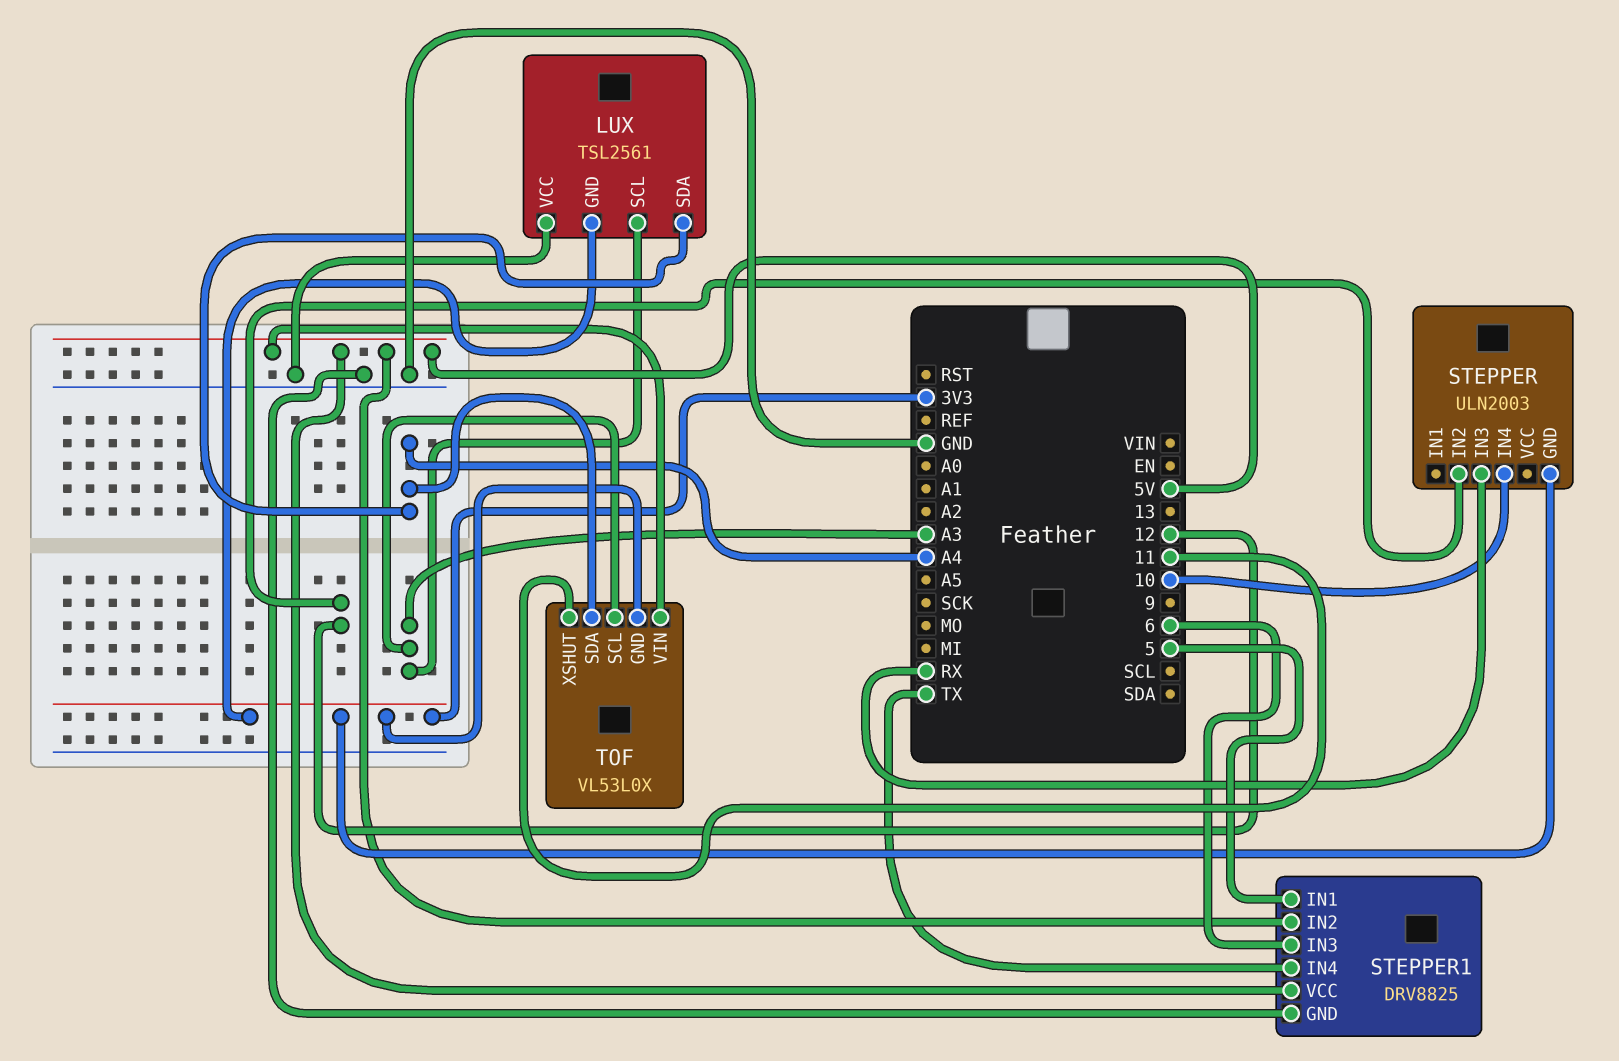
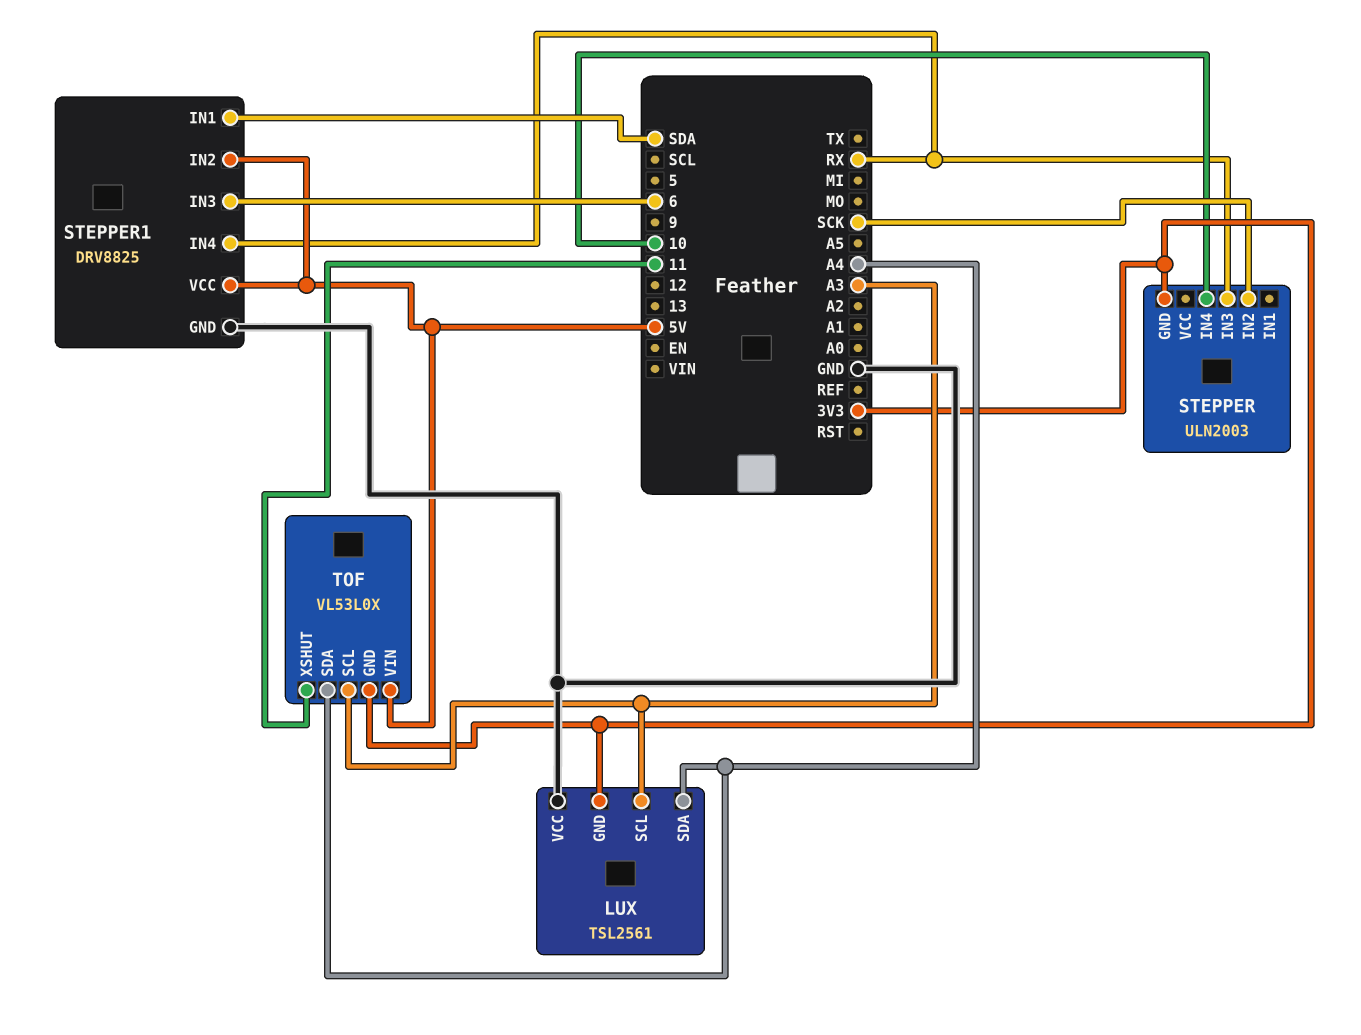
STEPPER pin IN2: 12 -> SCK
STEPPER1 pin IN1: 5 -> SDA
STEPPER1 pin IN4: TX -> RX

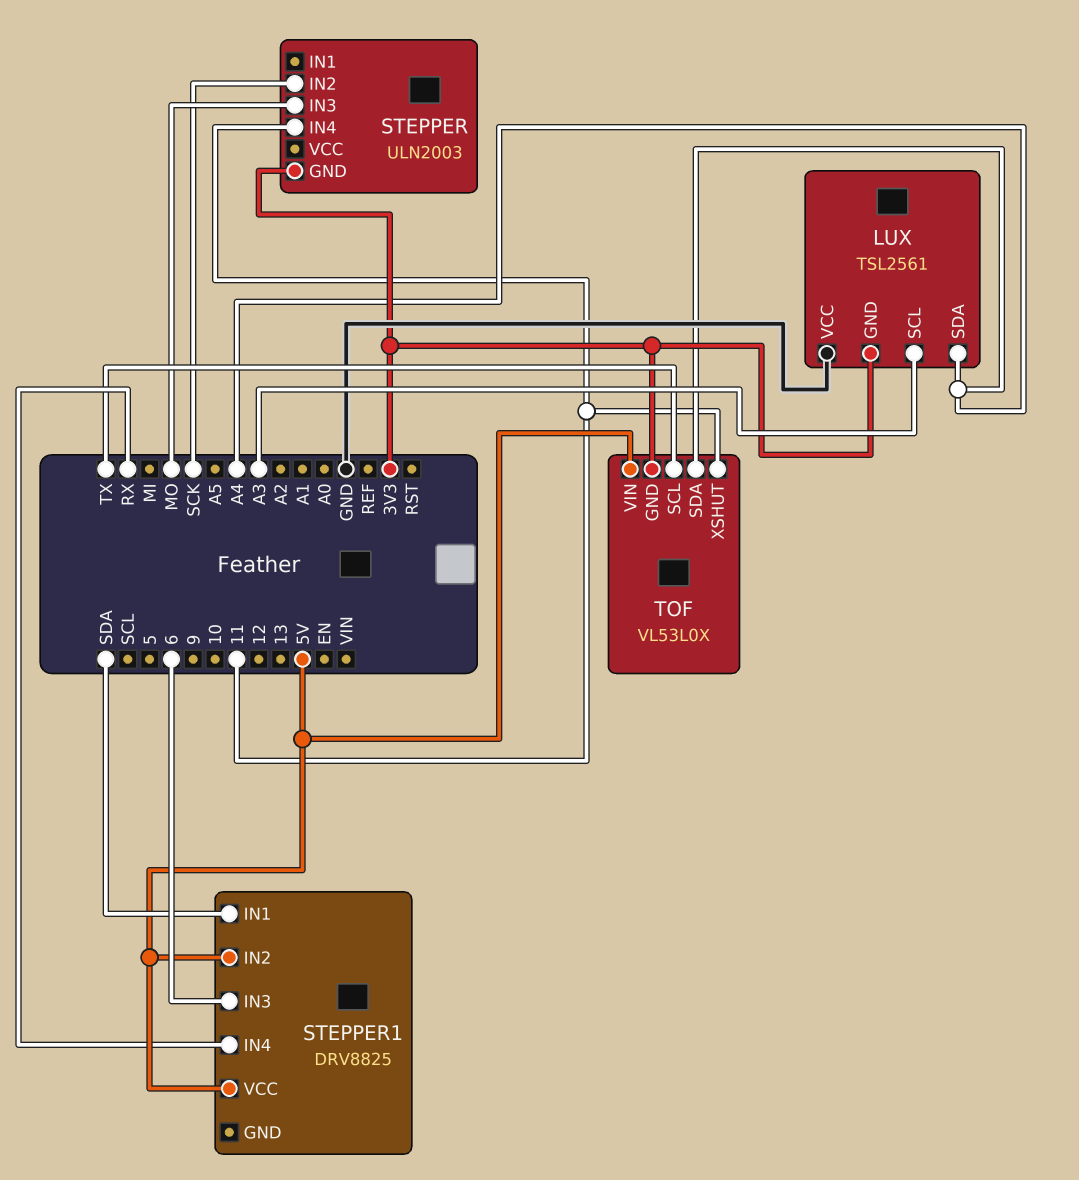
STEPPER pin IN3: RX -> MO
STEPPER pin IN4: 10 -> 11
STEPPER1 pin GND: GND -> none
TOF pin SCL: A3 -> TX

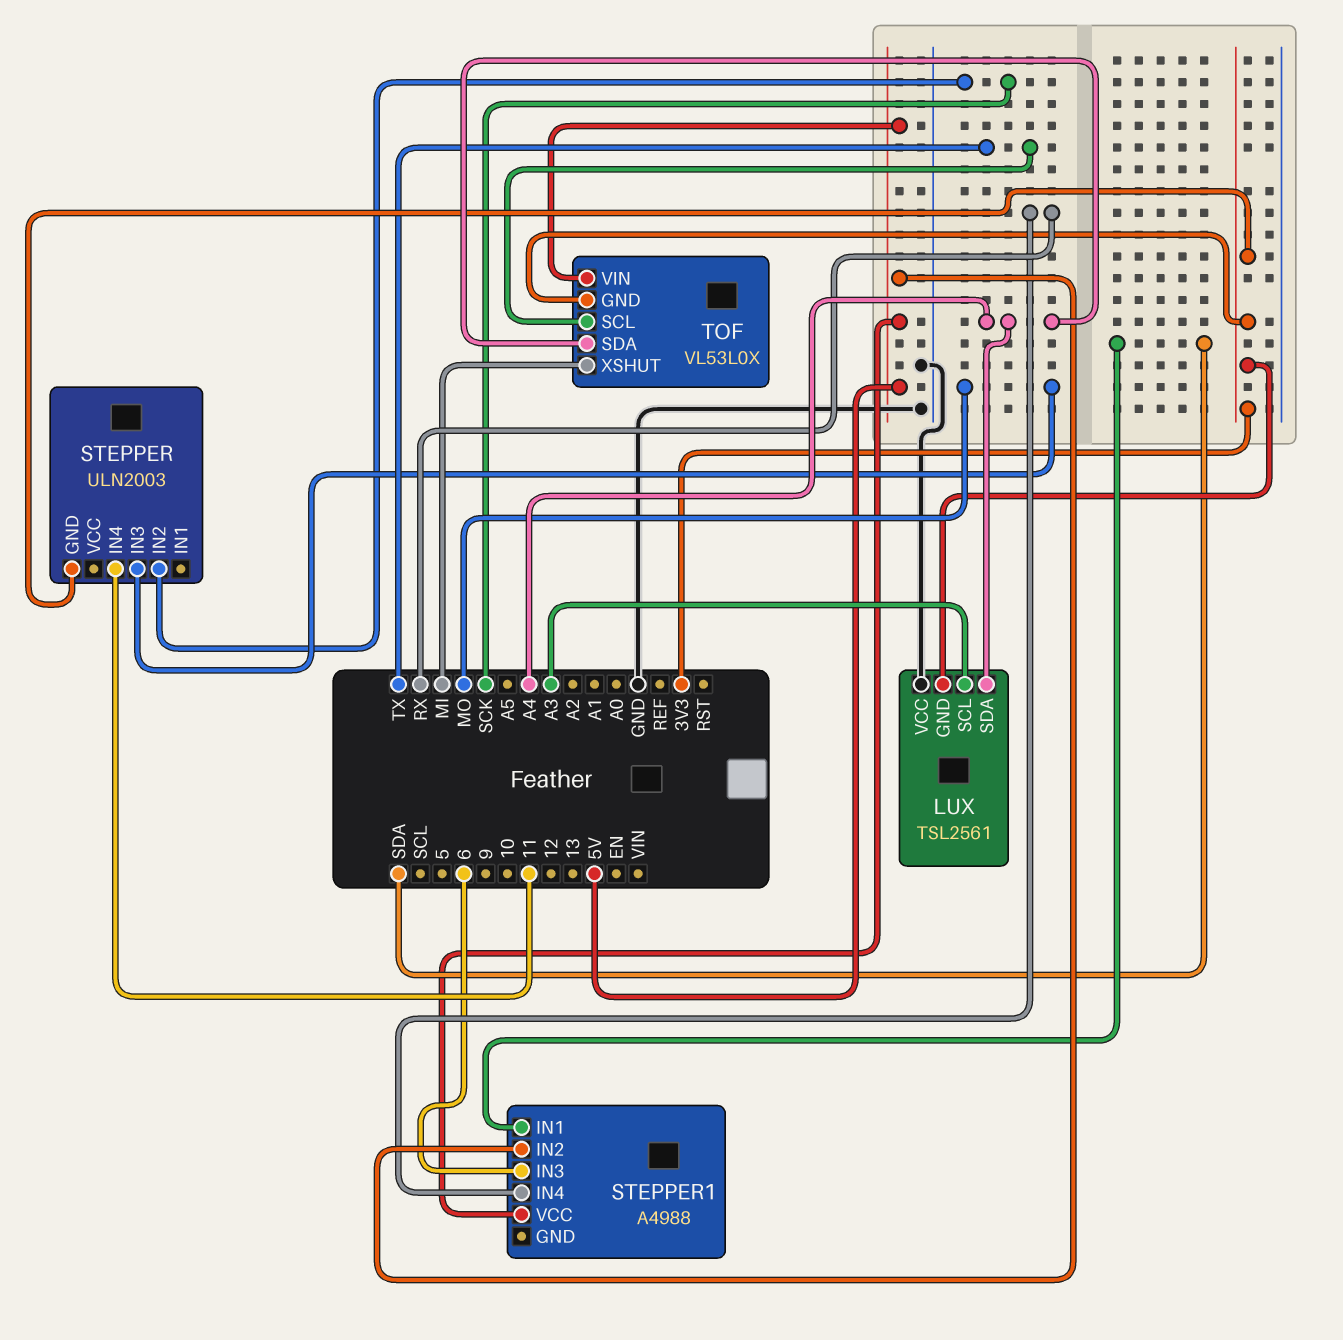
STEPPER1: DRV8825 -> A4988
TOF pin XSHUT: 11 -> MI

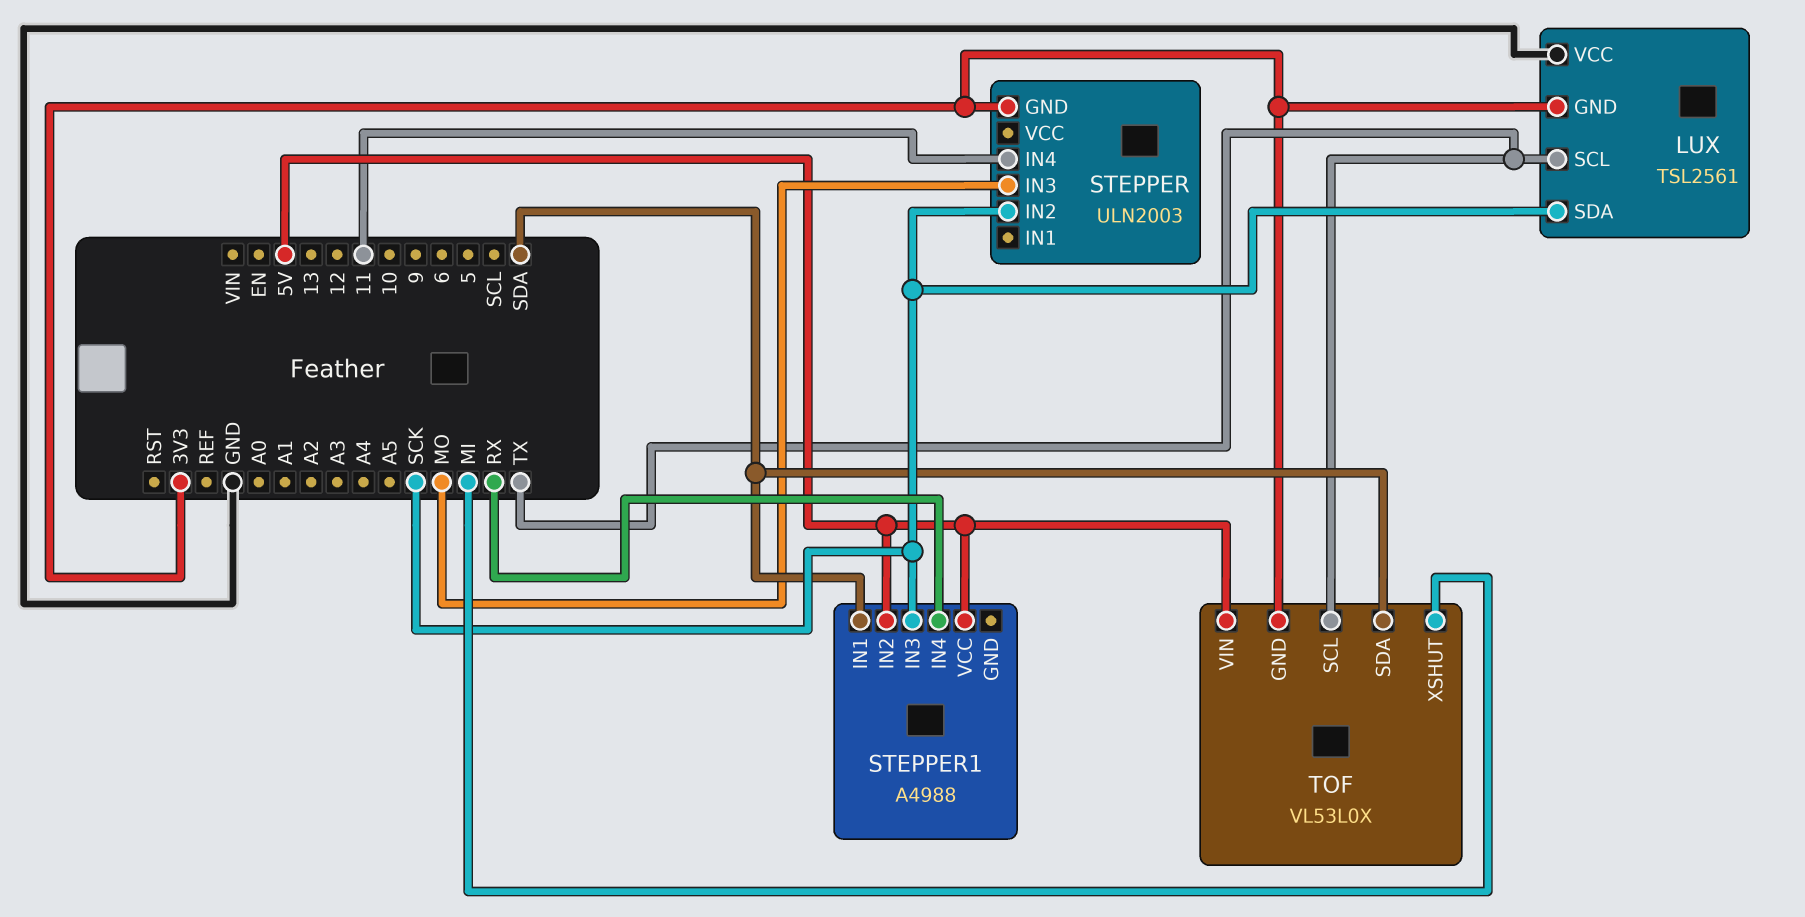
LUX pin SCL: A3 -> TX
LUX pin SDA: A4 -> SCK
STEPPER1 pin IN3: 6 -> SCK
TOF pin SDA: A4 -> SDA

